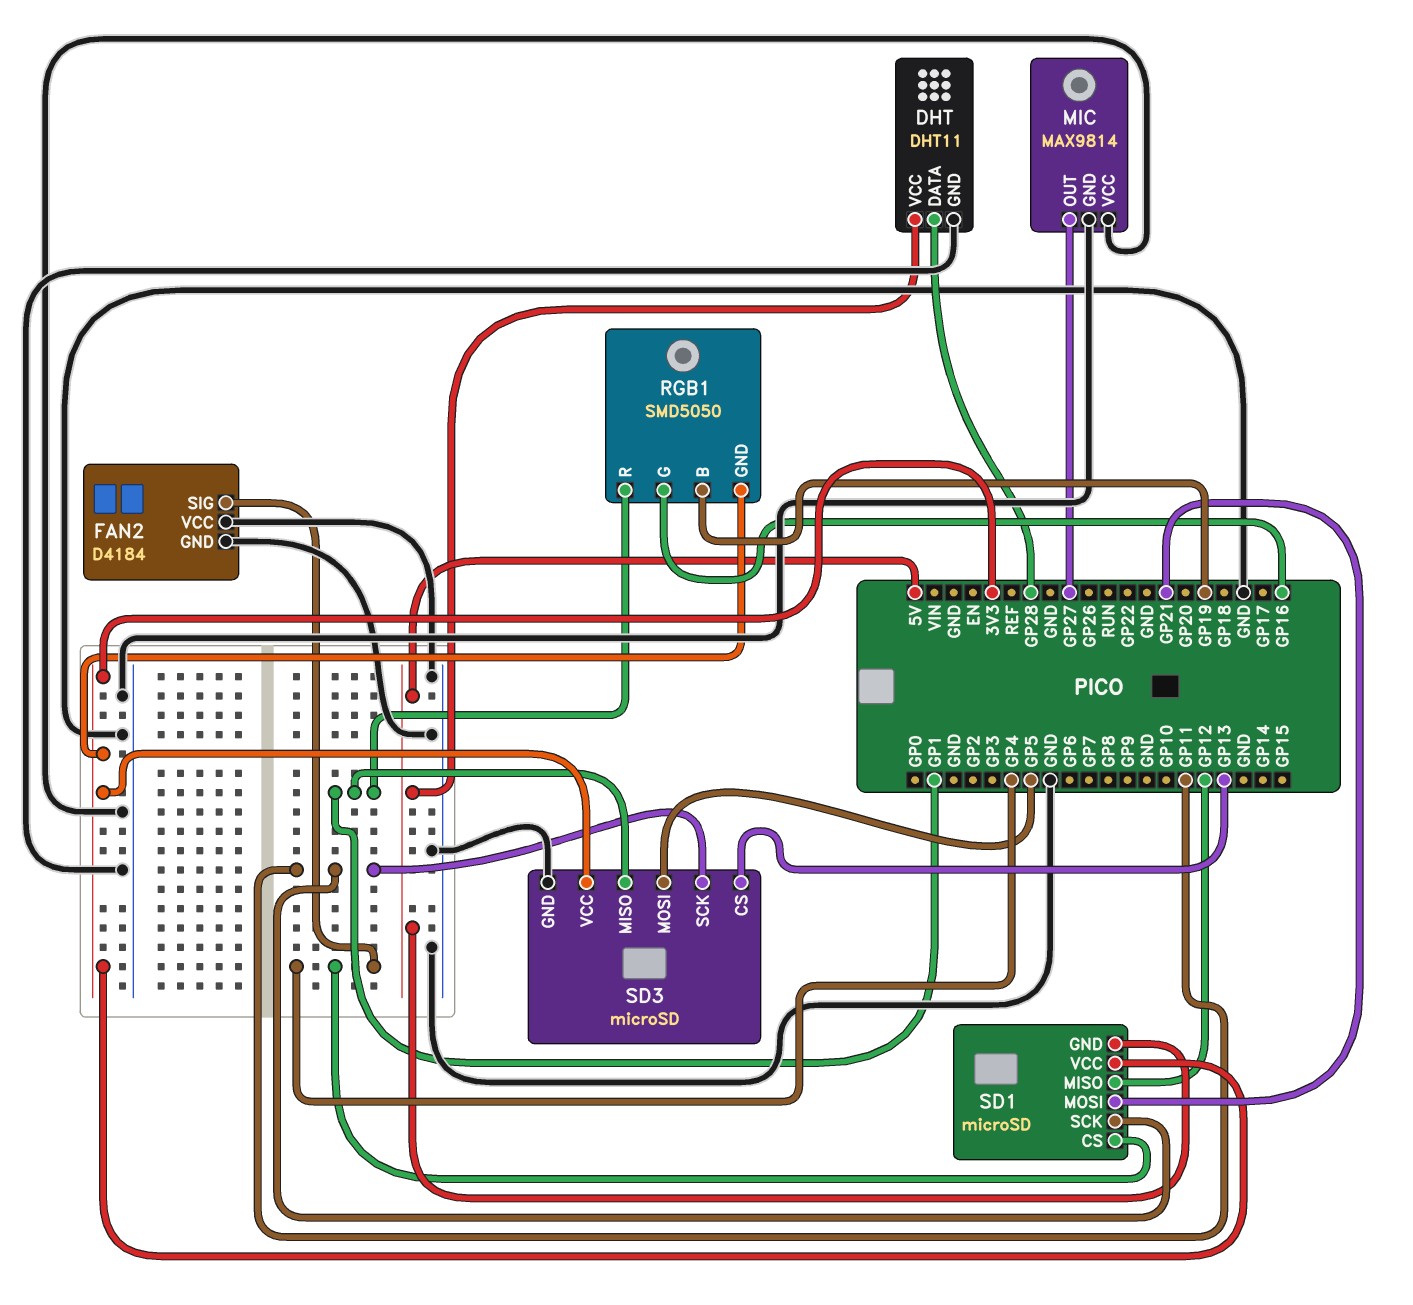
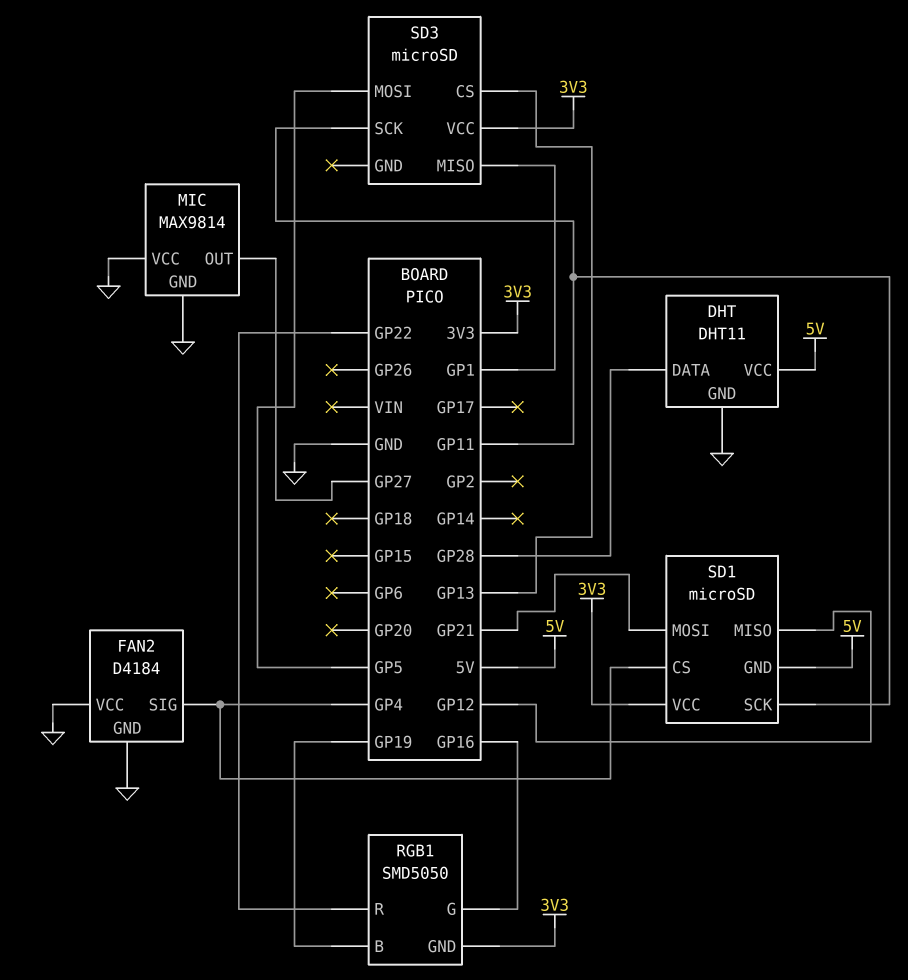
RGB1 pin R: GP1 -> GP22
SD3 pin GND: GND -> none

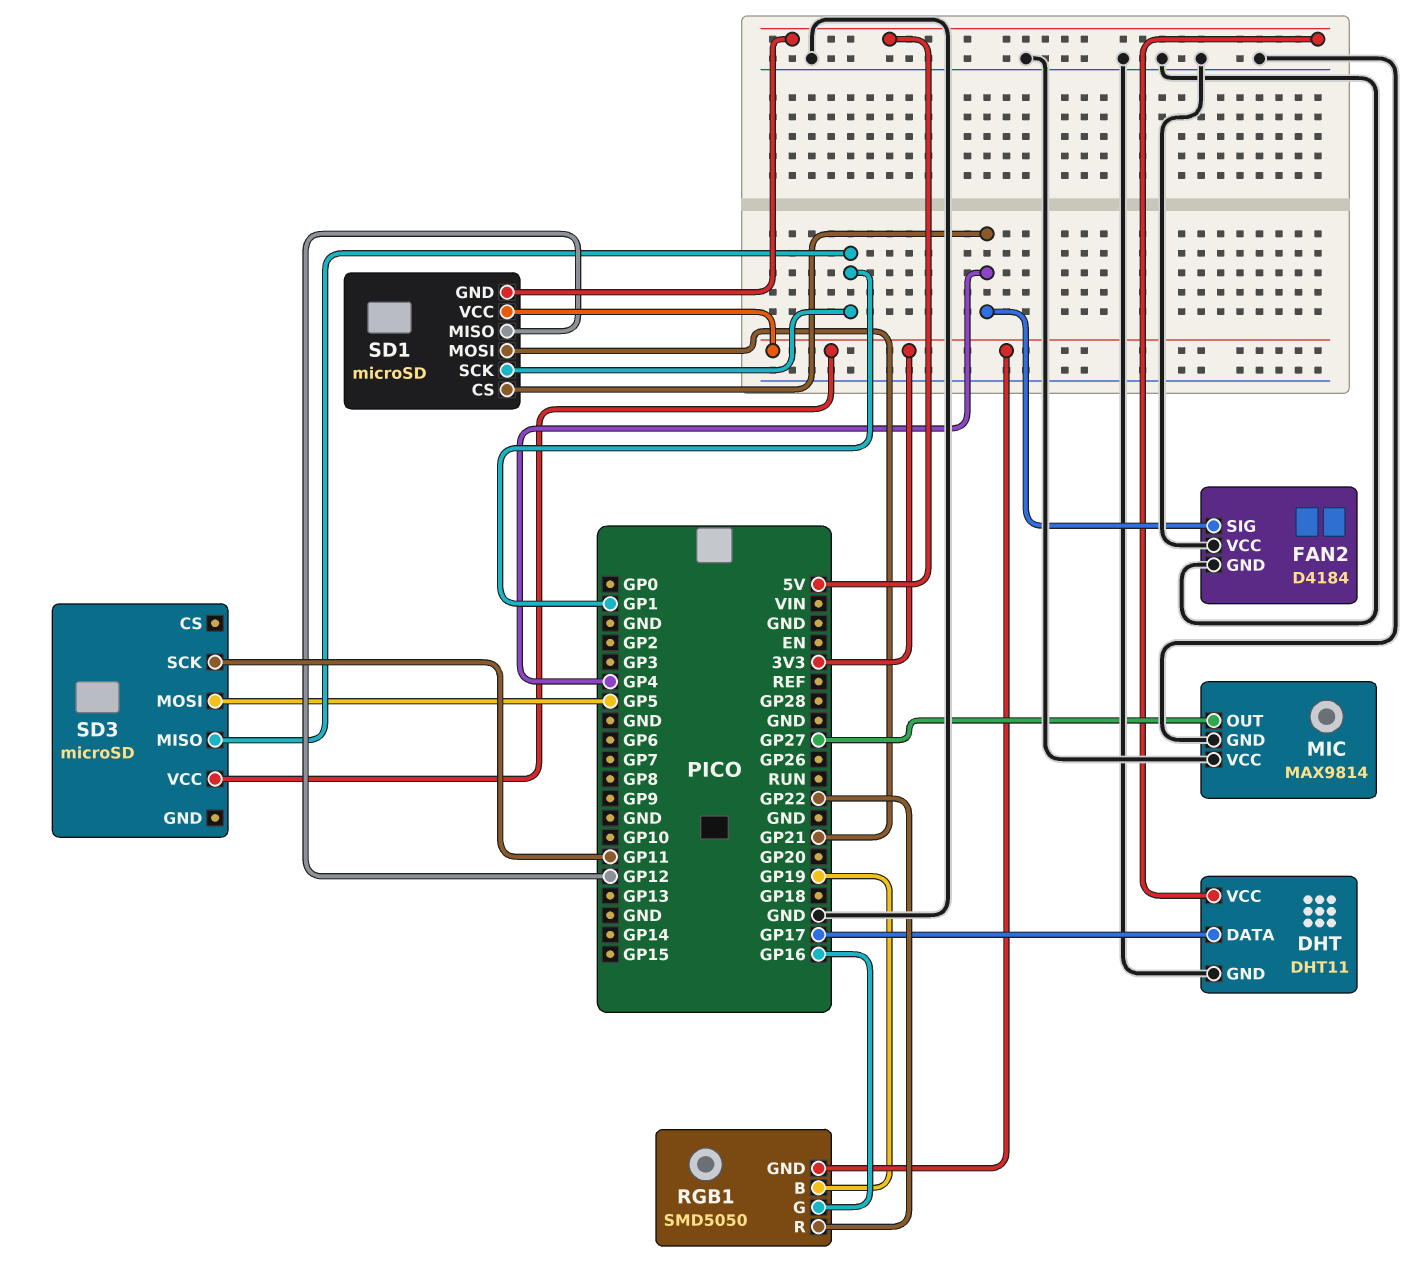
DHT pin DATA: GP28 -> GP17
SD1 pin SCK: GP11 -> GP1
SD3 pin CS: GP13 -> none

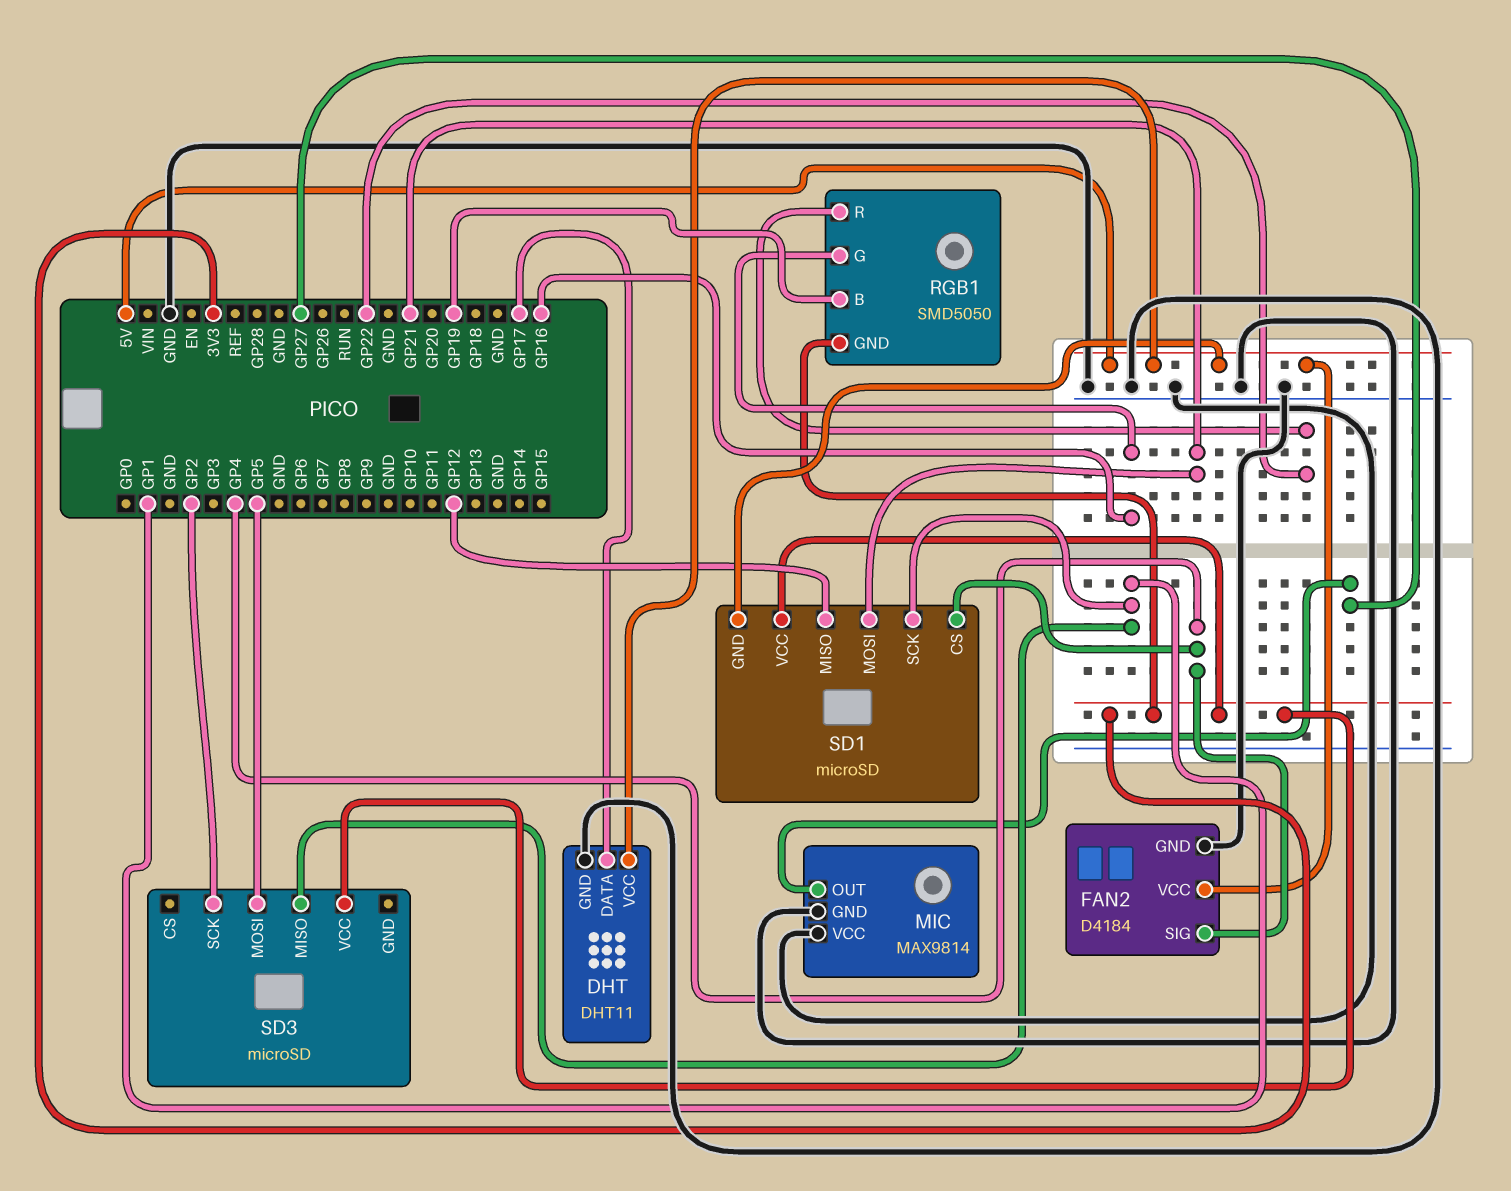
FAN2 pin VCC: GND -> 5V
SD3 pin SCK: GP11 -> GP2

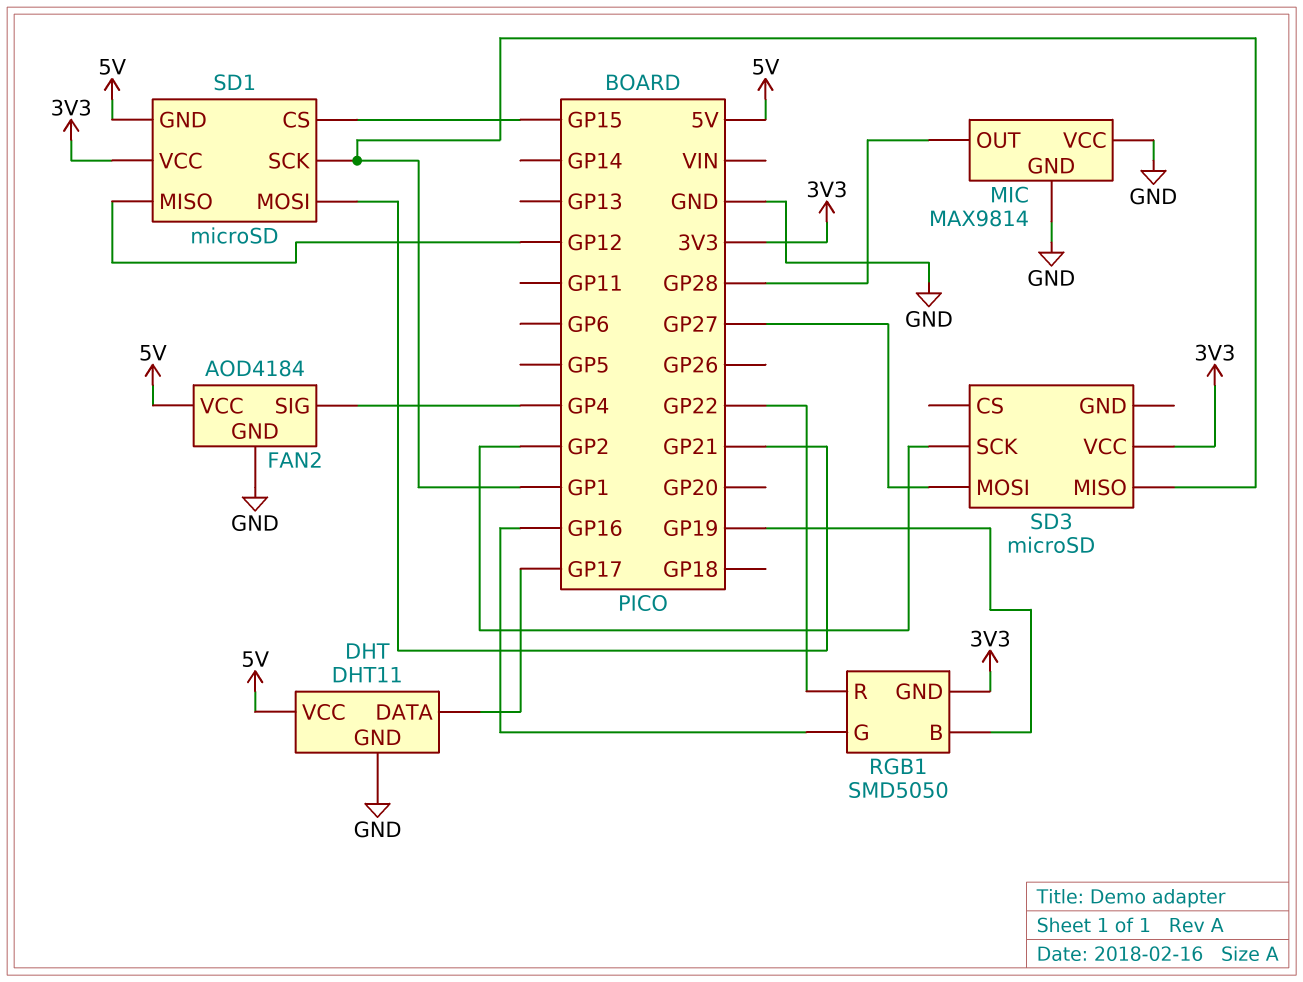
FAN2: D4184 -> AOD4184
MIC pin OUT: GP27 -> GP28
SD1 pin CS: GP4 -> GP15
SD3 pin MOSI: GP5 -> GP27

